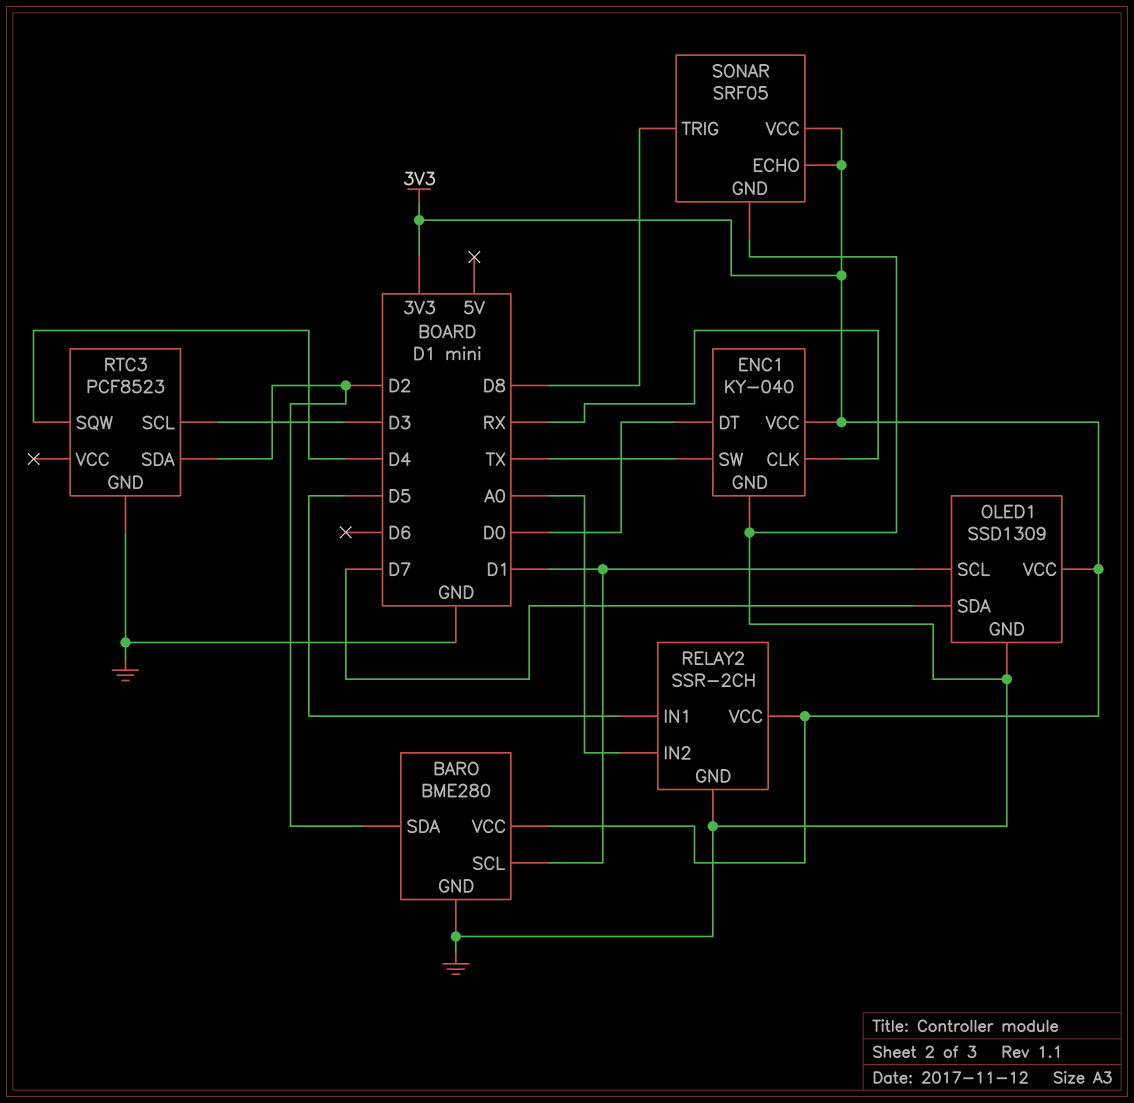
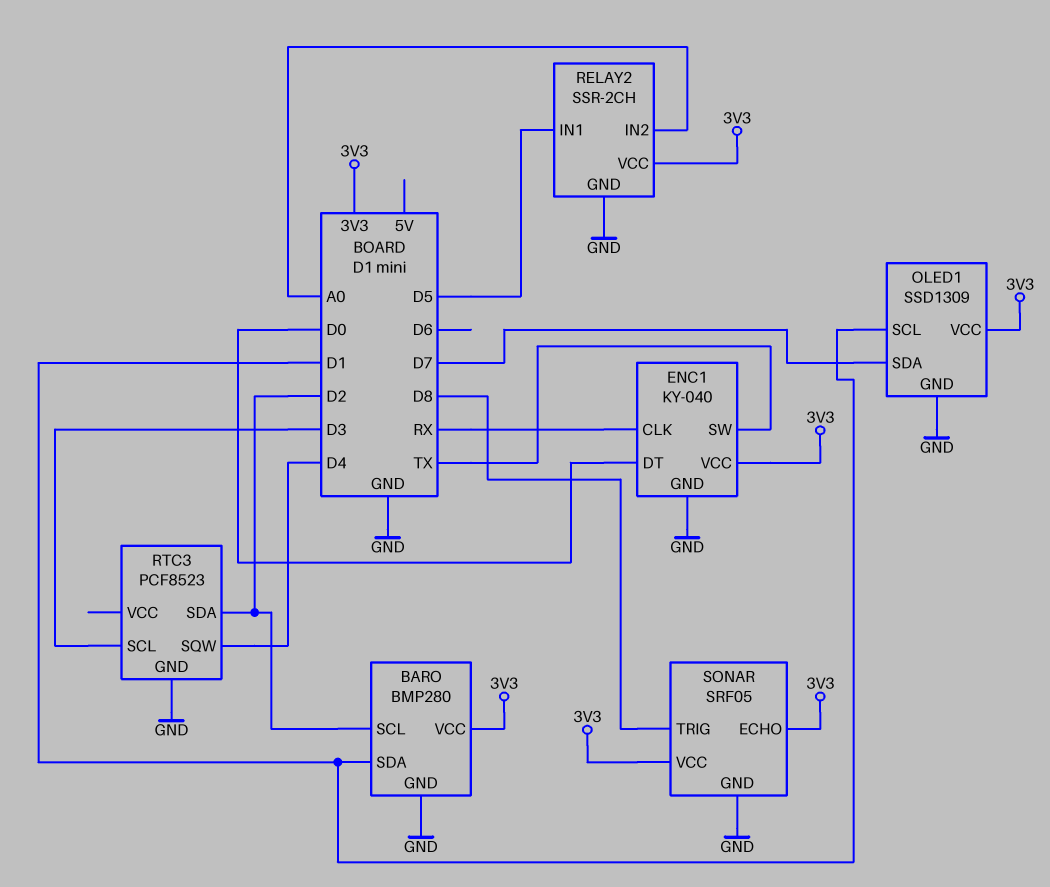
BARO: BME280 -> BMP280
BARO pin SCL: D1 -> D2
BARO pin SDA: D2 -> D1

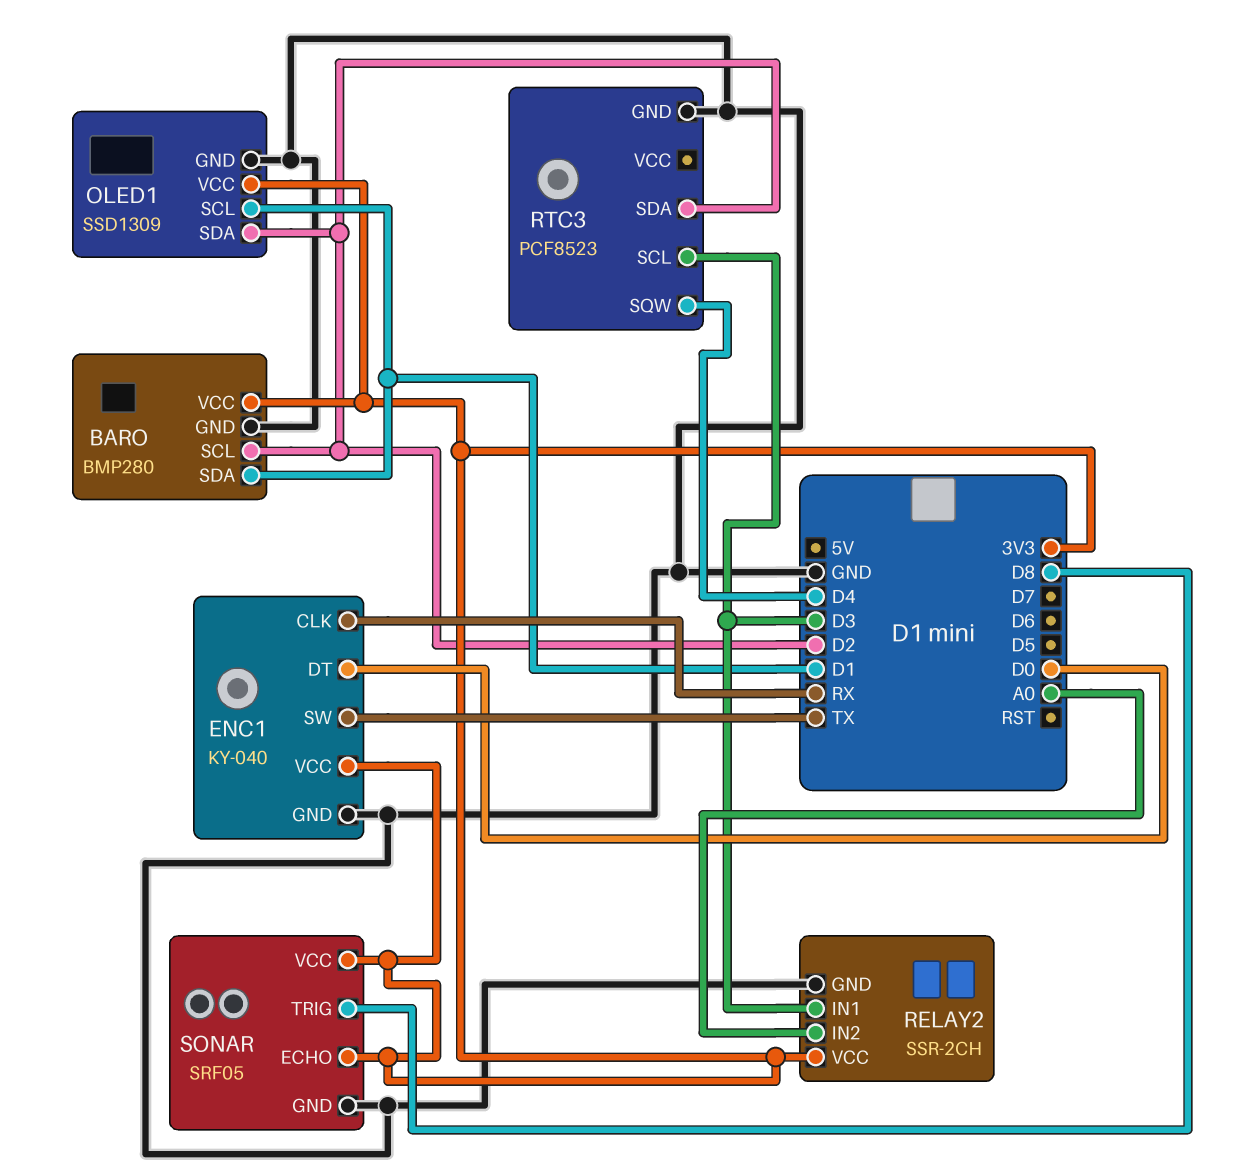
OLED1 pin SDA: D7 -> D2
RELAY2 pin IN1: D5 -> D3

